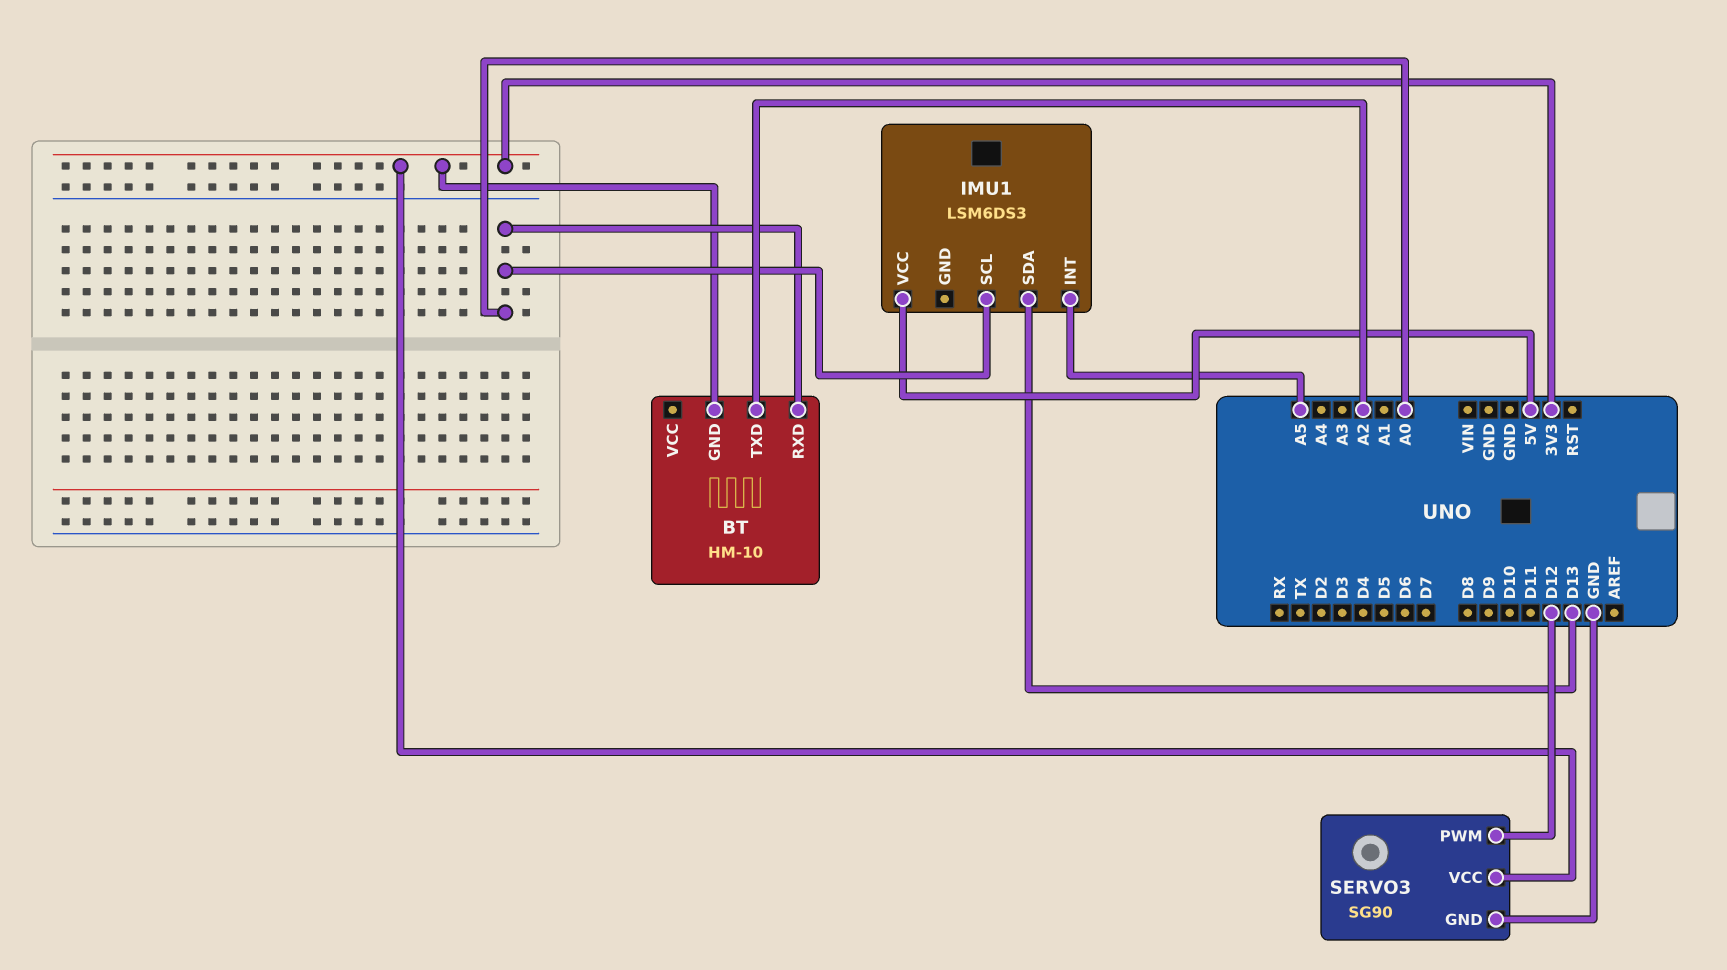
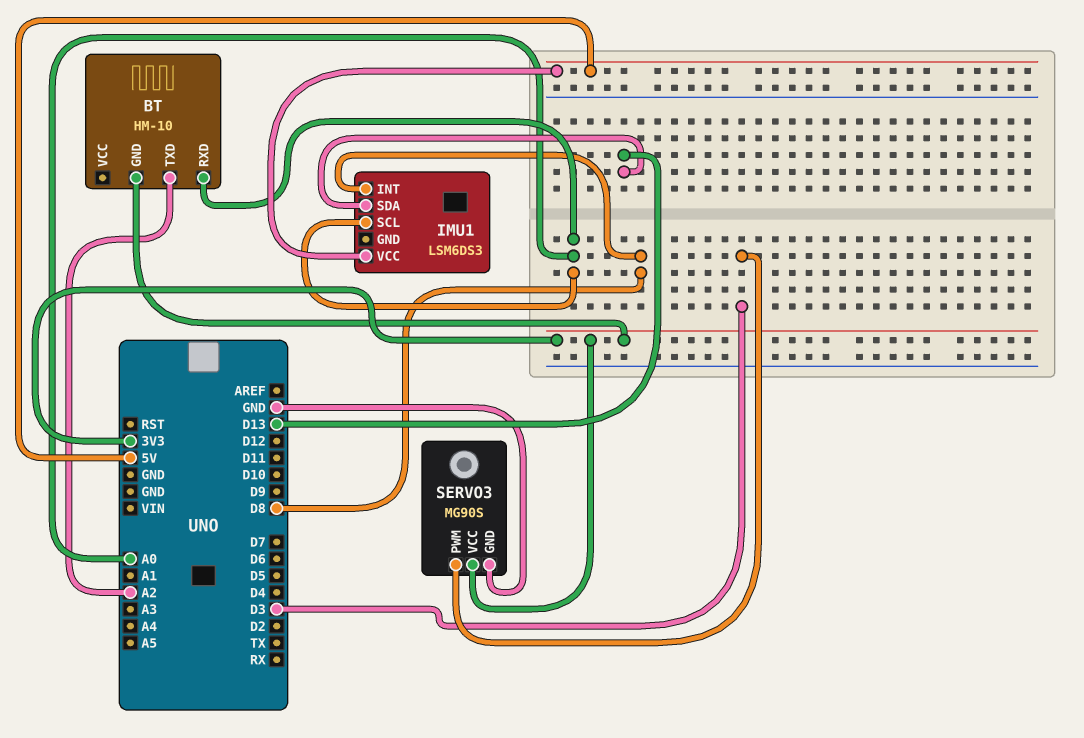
IMU1 pin INT: A5 -> D8
SERVO3: SG90 -> MG90S
SERVO3 pin PWM: D12 -> D3

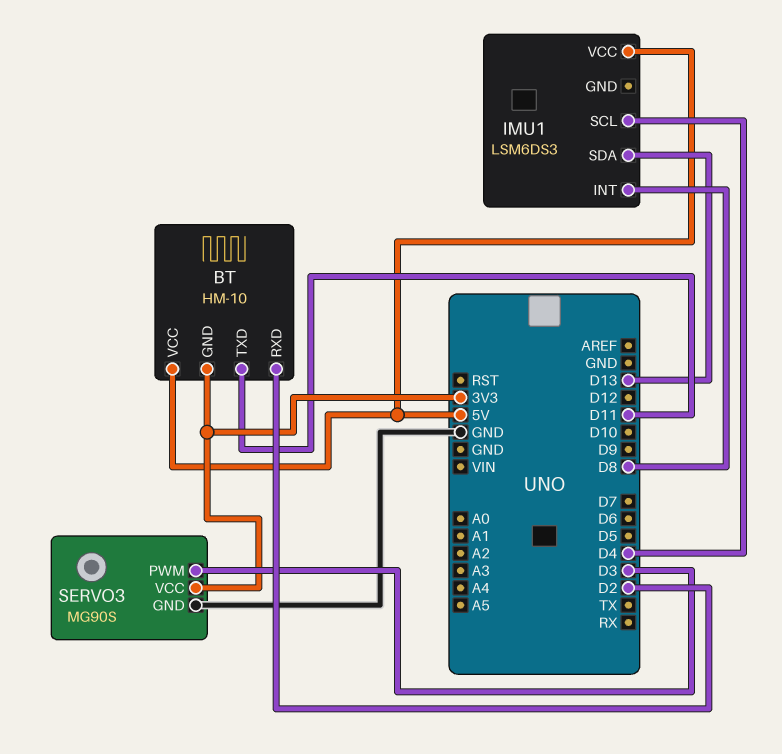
BT pin RXD: A0 -> D2
BT pin TXD: A2 -> D11
BT pin VCC: none -> 5V
IMU1 pin SCL: A0 -> D4

